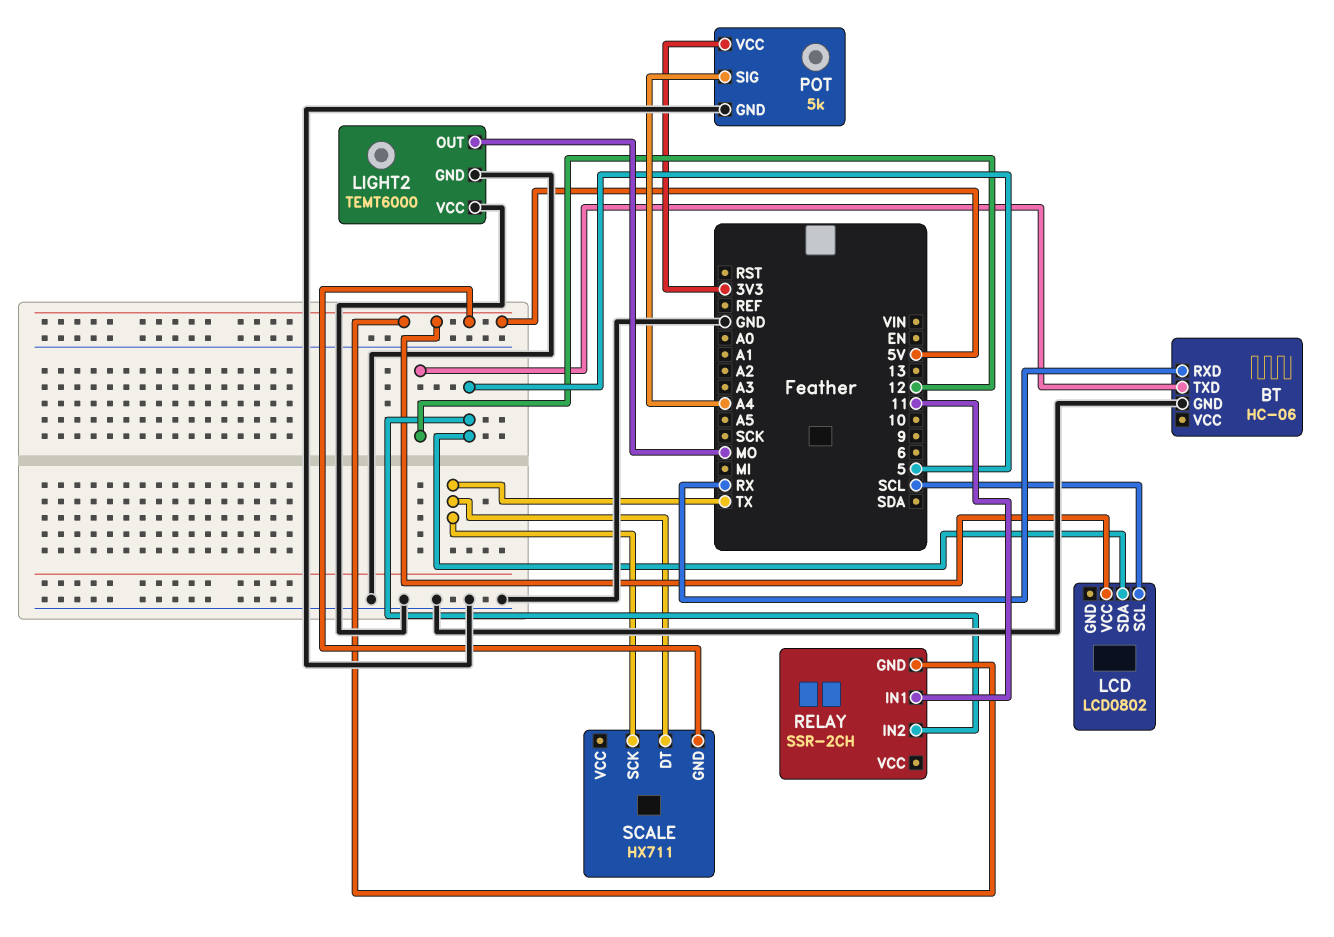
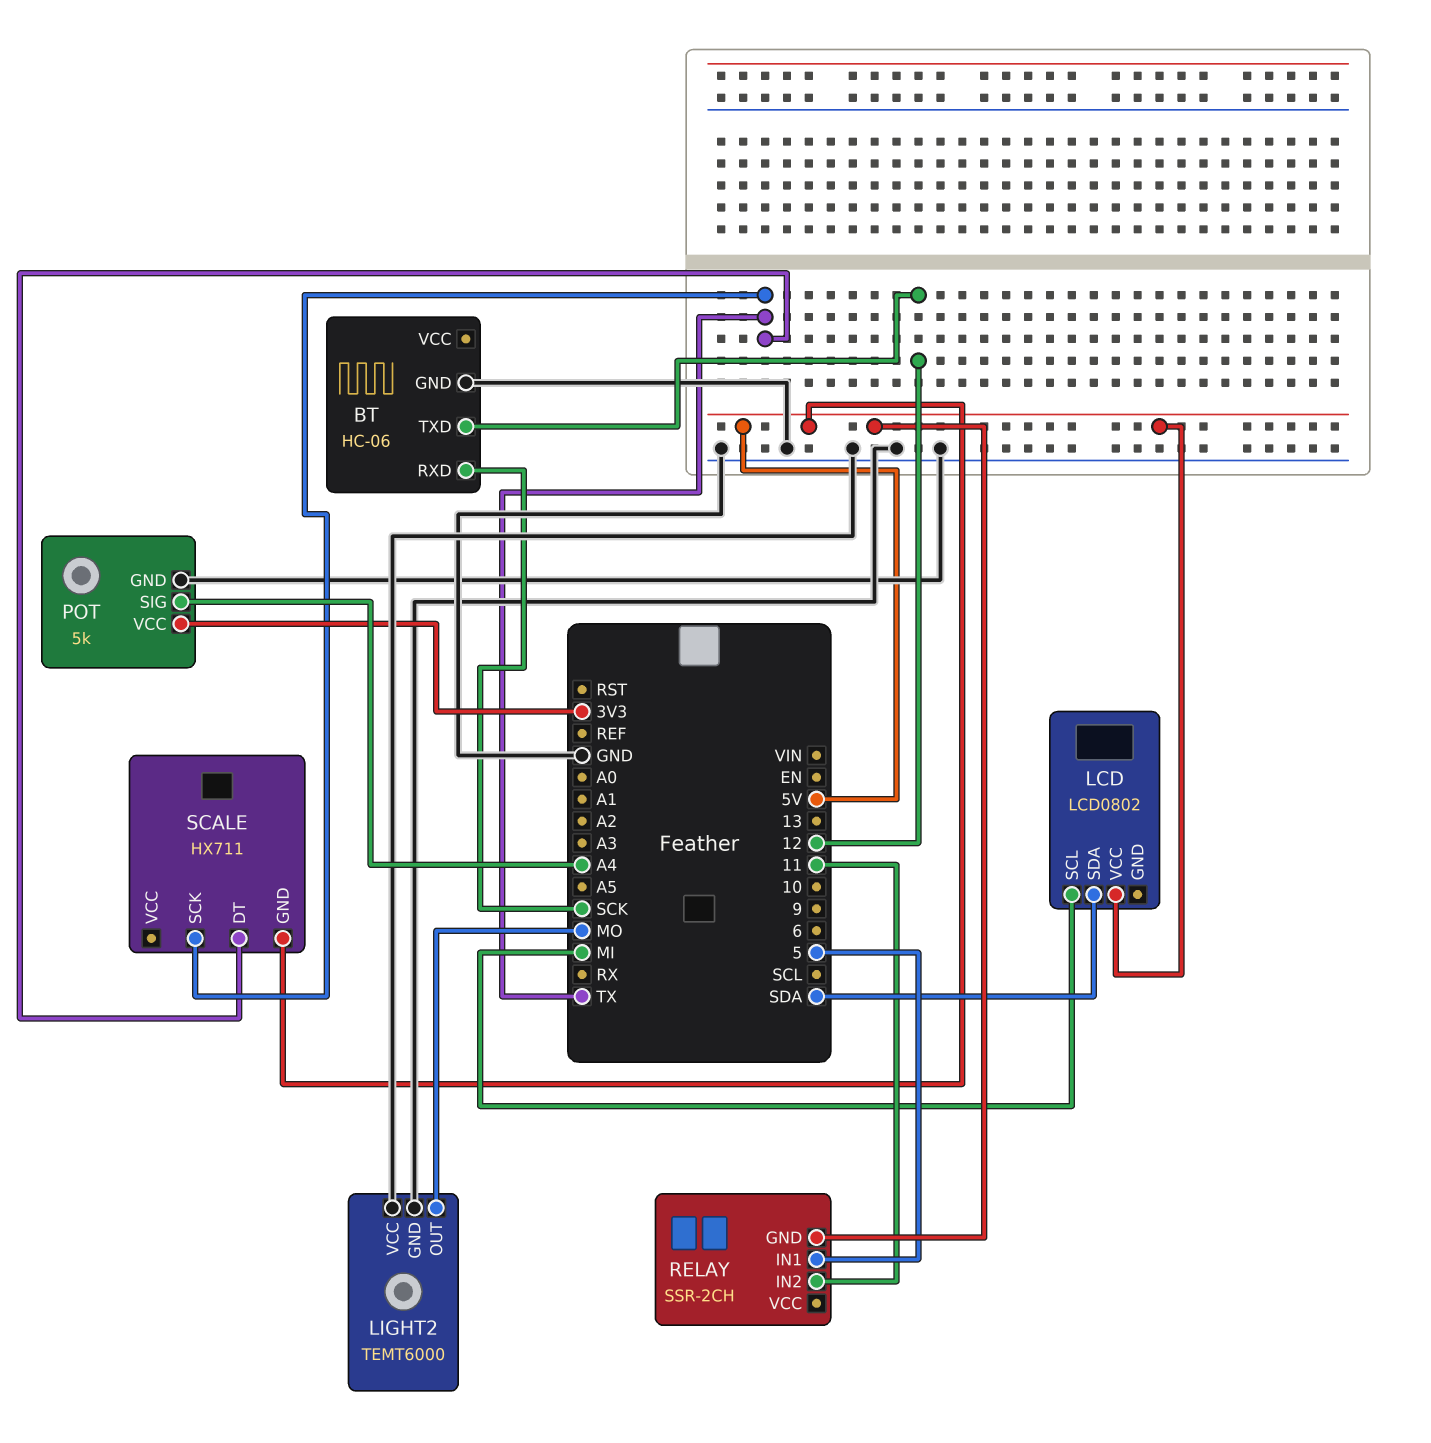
BT pin RXD: RX -> SCK
LCD pin SCL: SCL -> MI
LCD pin SDA: 5 -> SDA
RELAY pin IN1: 11 -> 5
RELAY pin IN2: 5 -> 11

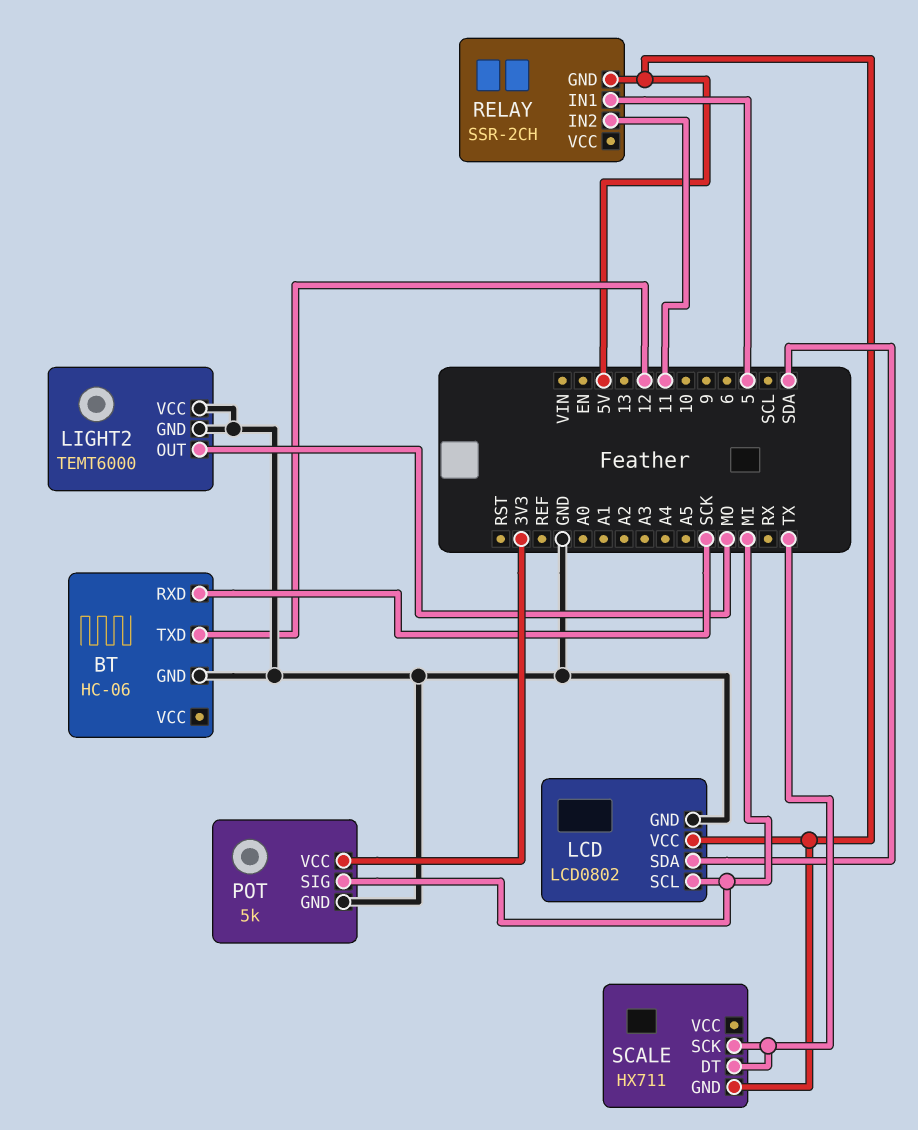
LCD pin GND: none -> GND
POT pin SIG: A4 -> MI

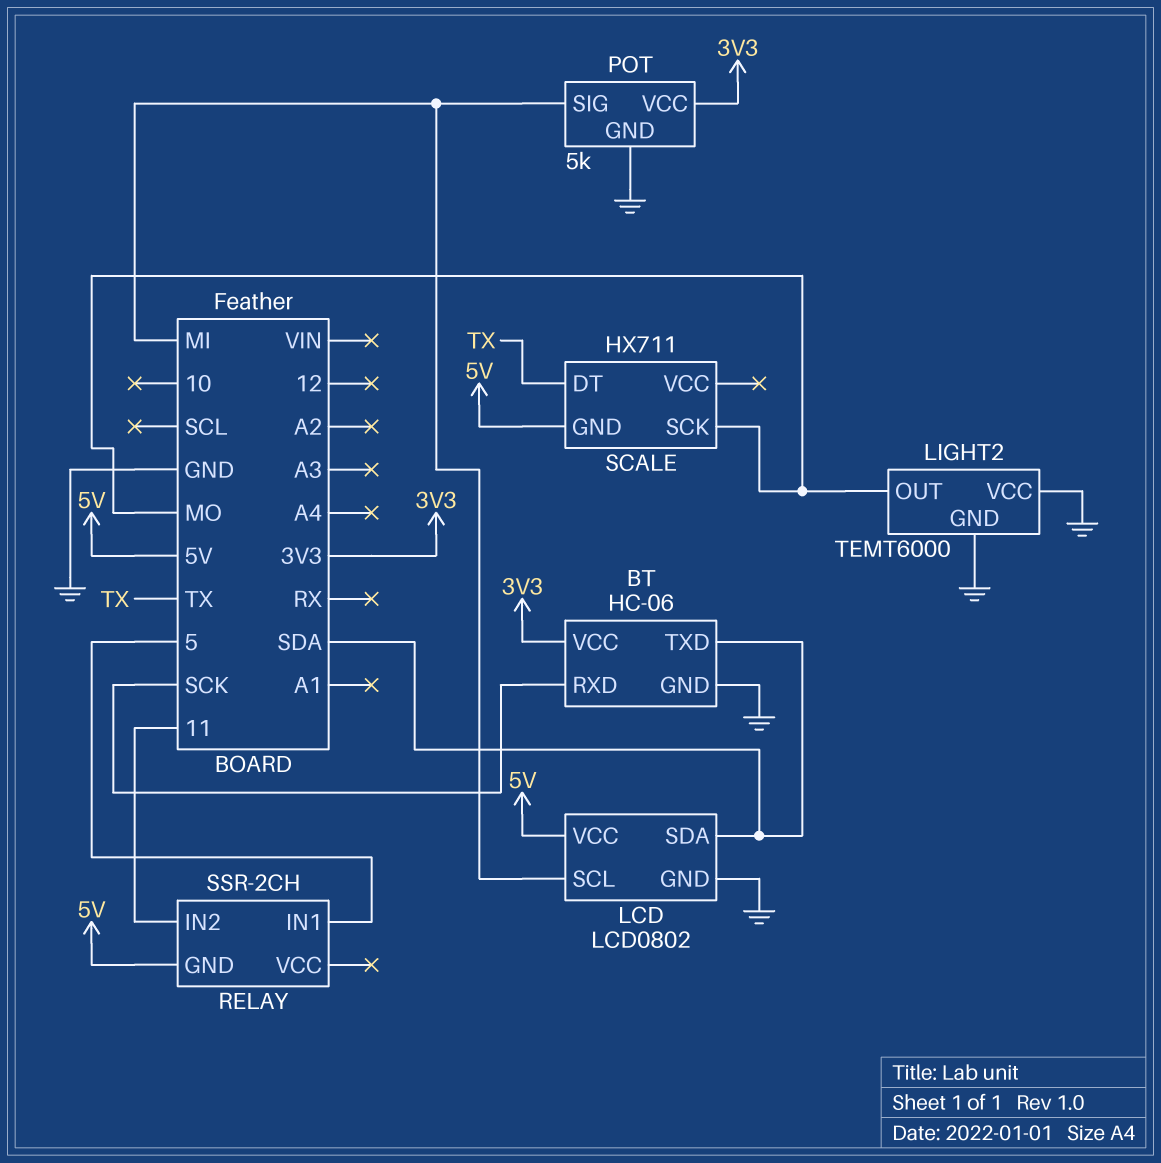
BT pin TXD: 12 -> SDA
BT pin VCC: none -> 3V3
SCALE pin SCK: TX -> MO

